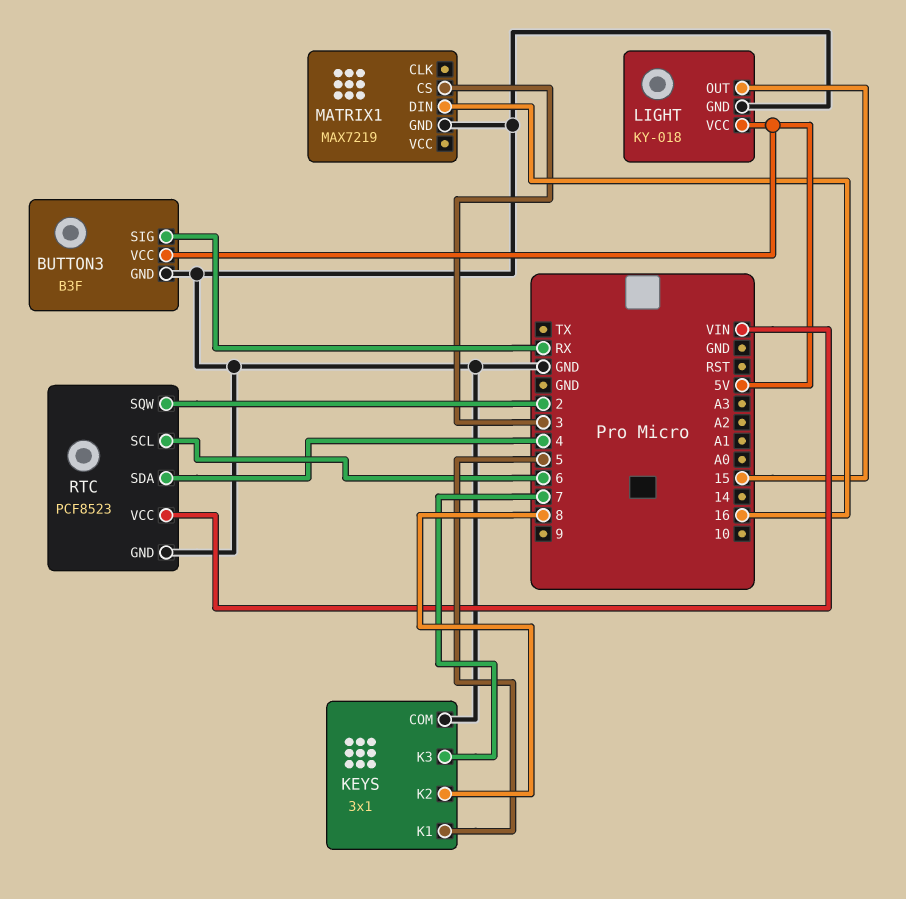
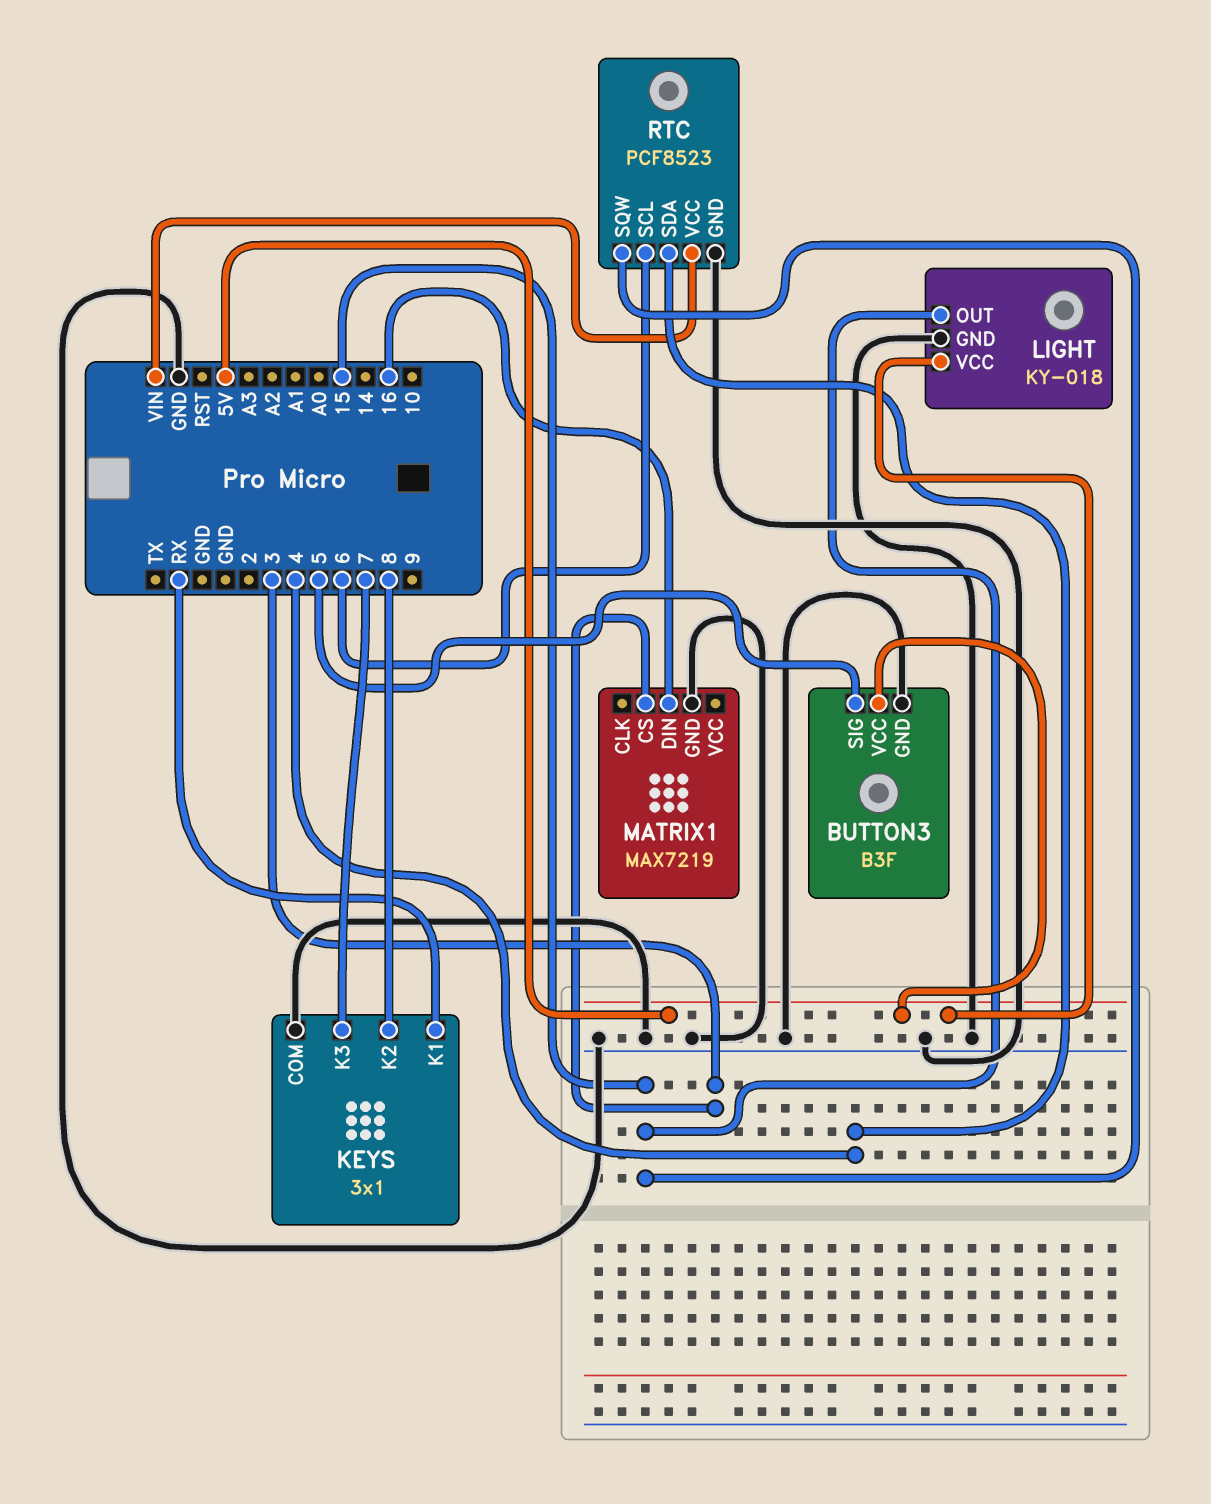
BUTTON3 pin SIG: RX -> 5
KEYS pin K1: 5 -> RX
RTC pin SQW: 2 -> 15

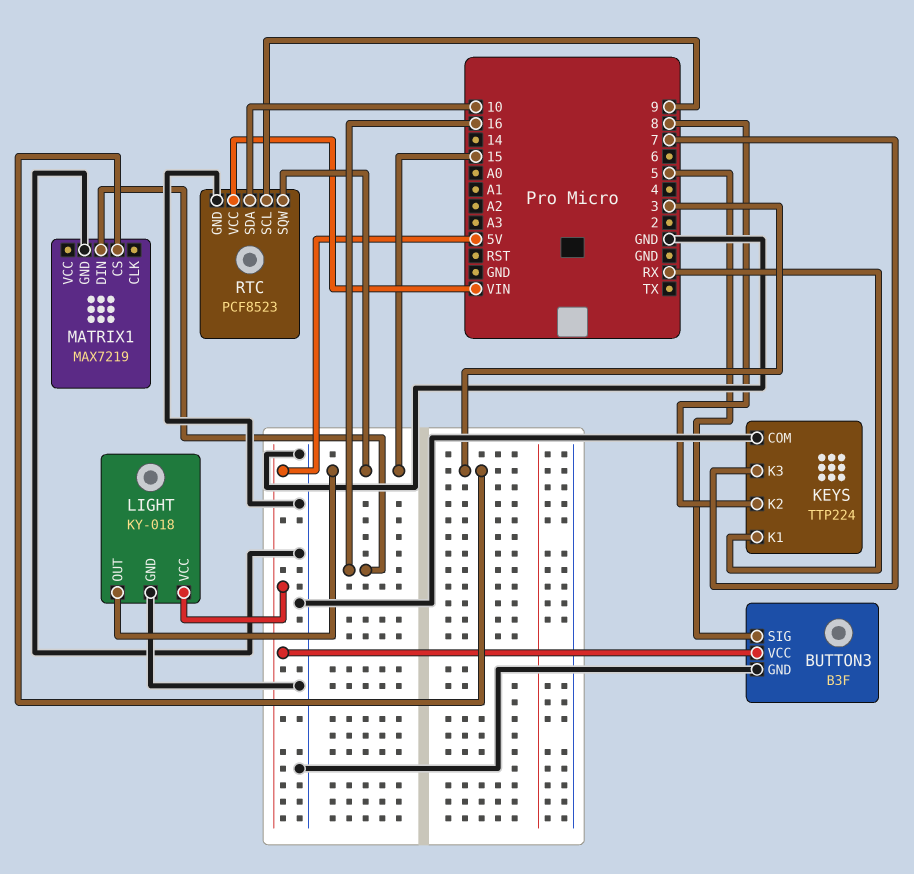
KEYS: 3x1 -> TTP224
RTC pin SCL: 6 -> 9
RTC pin SDA: 4 -> 10

